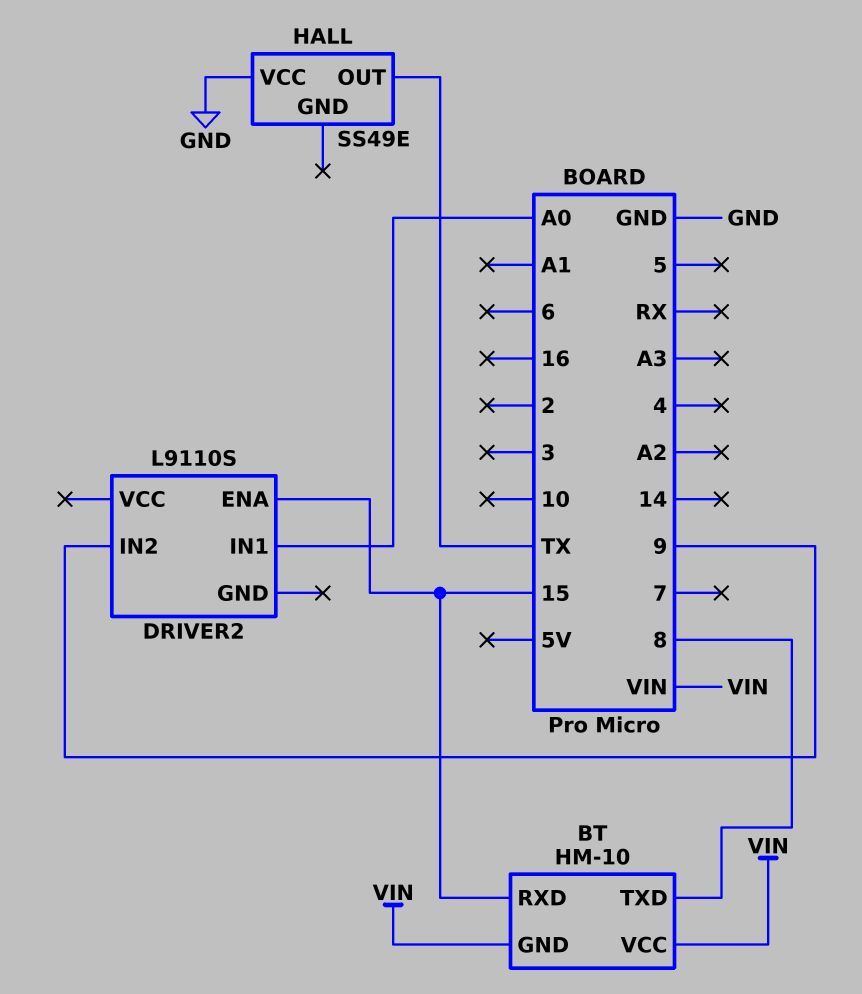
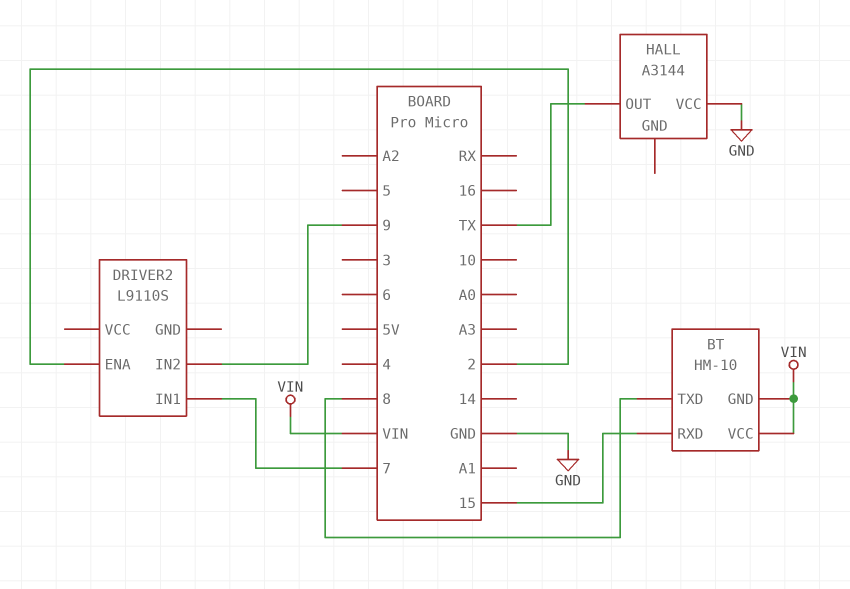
DRIVER2 pin ENA: 15 -> 2
DRIVER2 pin IN1: A0 -> 7
HALL: SS49E -> A3144

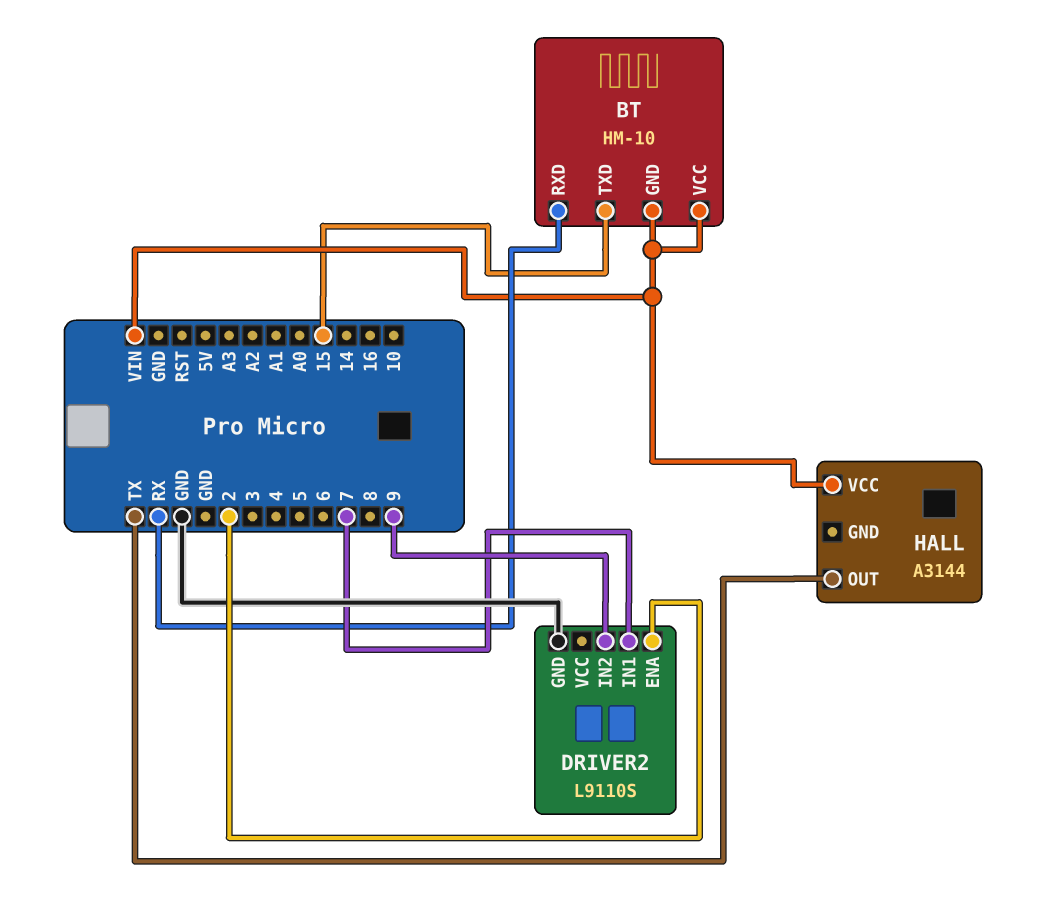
BT pin RXD: 15 -> RX
BT pin TXD: 8 -> 15
DRIVER2 pin GND: none -> GND
HALL pin VCC: GND -> VIN

